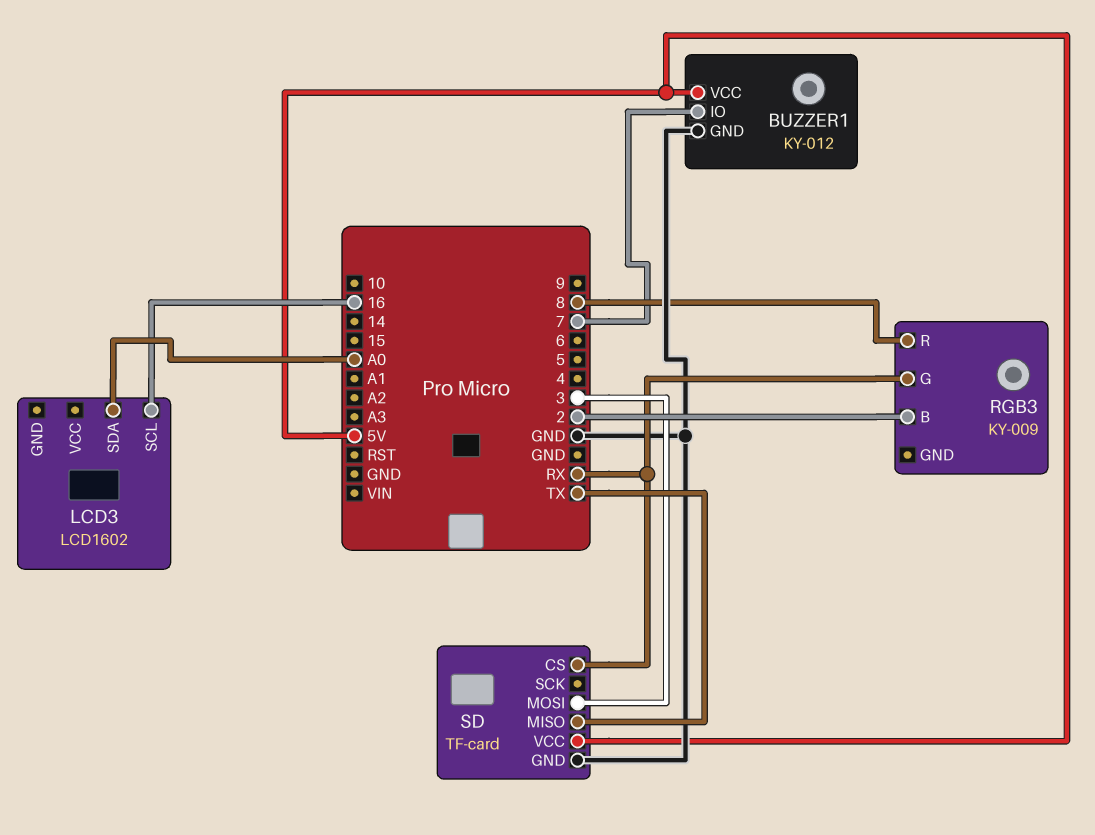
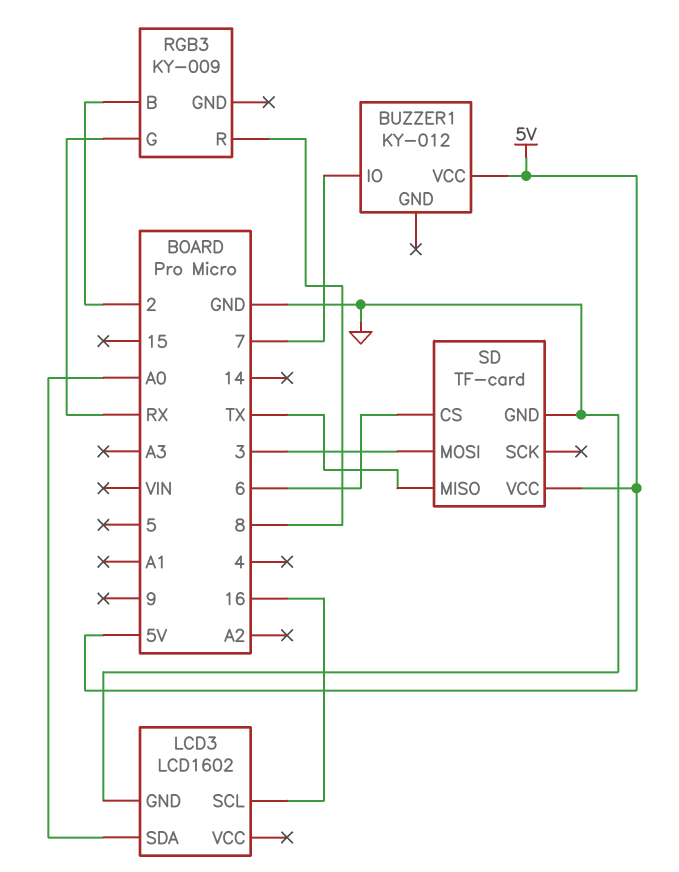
BUZZER1 pin GND: GND -> none
LCD3 pin GND: none -> GND
SD pin CS: RX -> 6

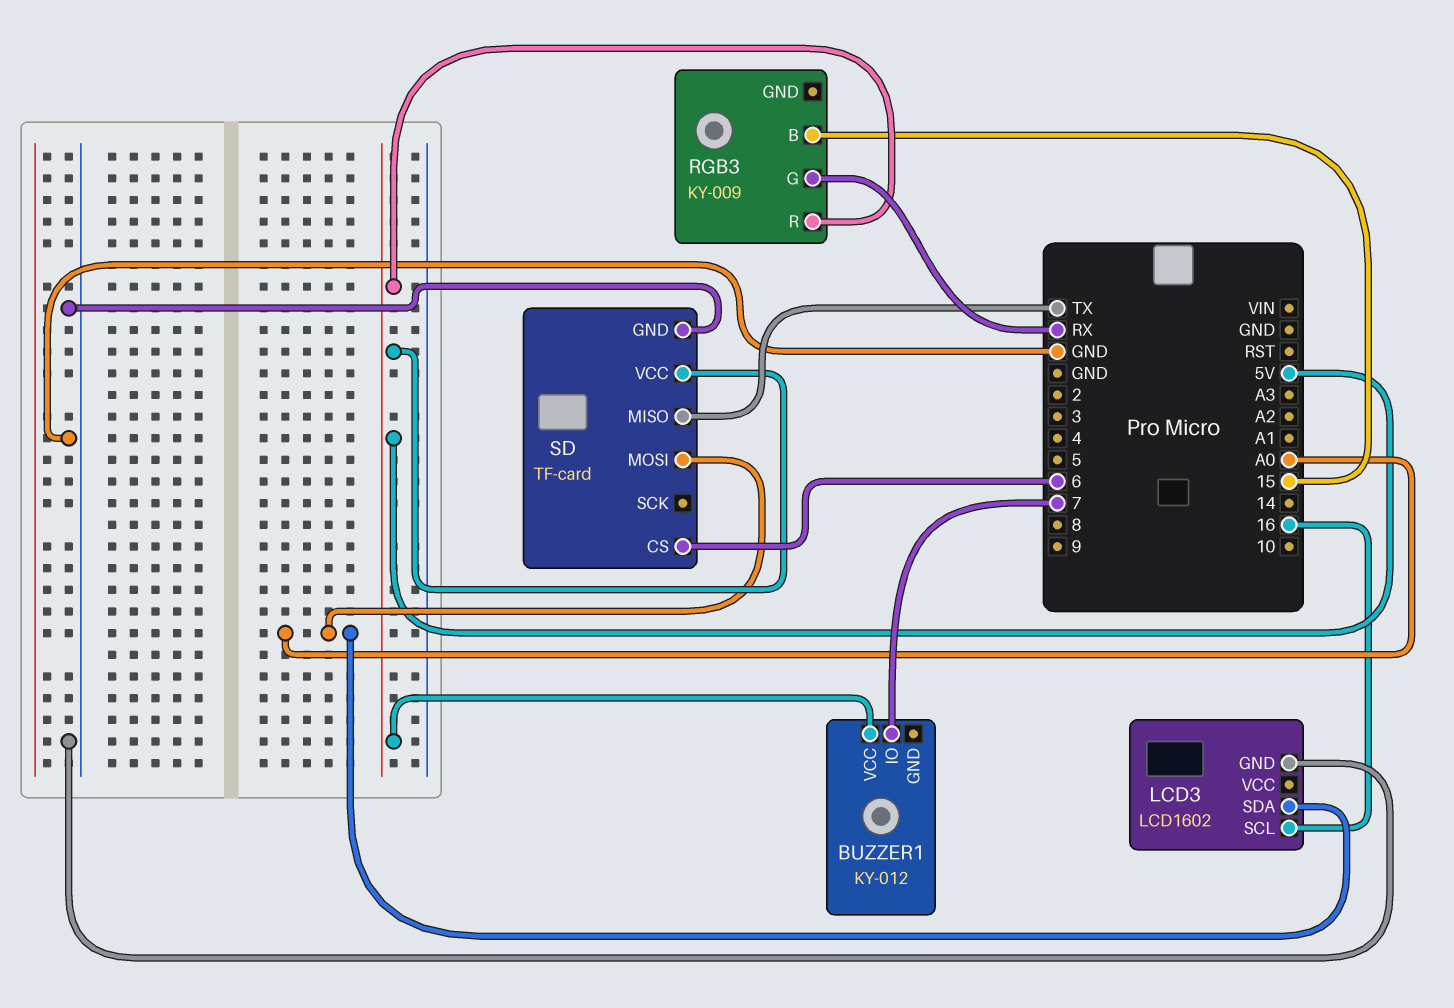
RGB3 pin B: 2 -> 15
RGB3 pin R: 8 -> 5V
SD pin MOSI: 3 -> A0

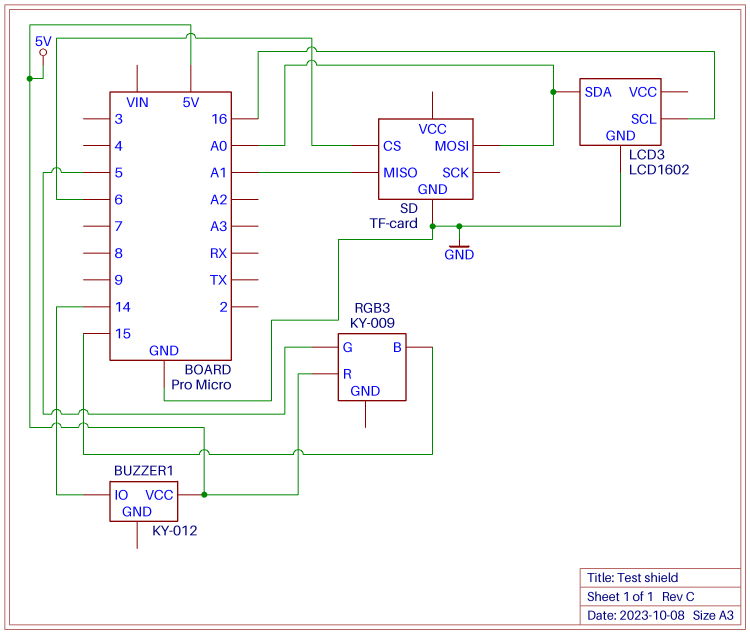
BUZZER1 pin IO: 7 -> 14
RGB3 pin G: RX -> 5
SD pin MISO: TX -> A1
SD pin VCC: 5V -> none

